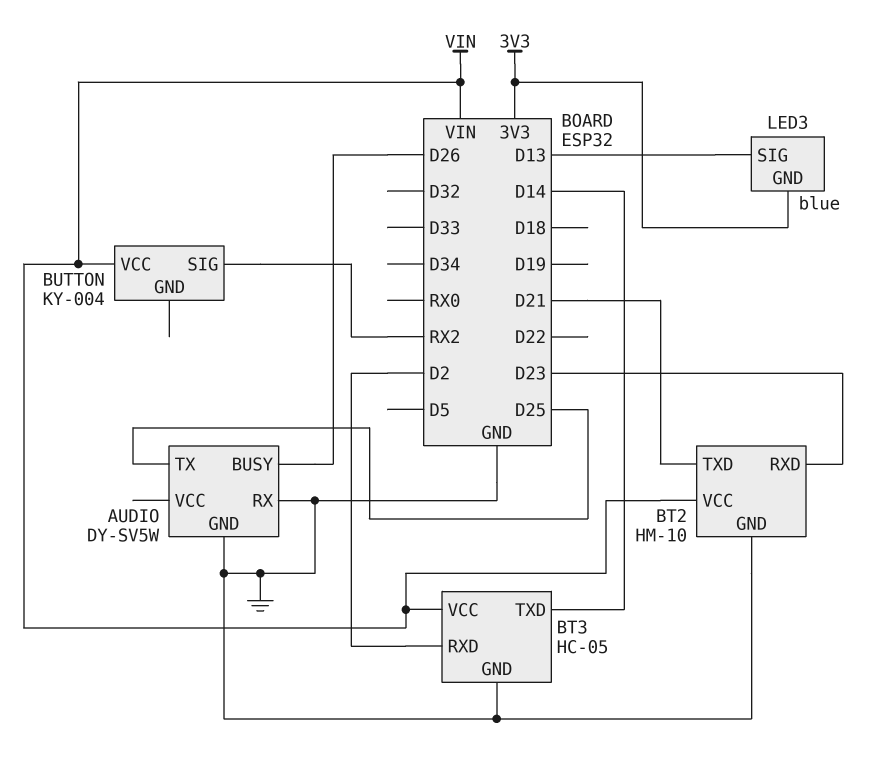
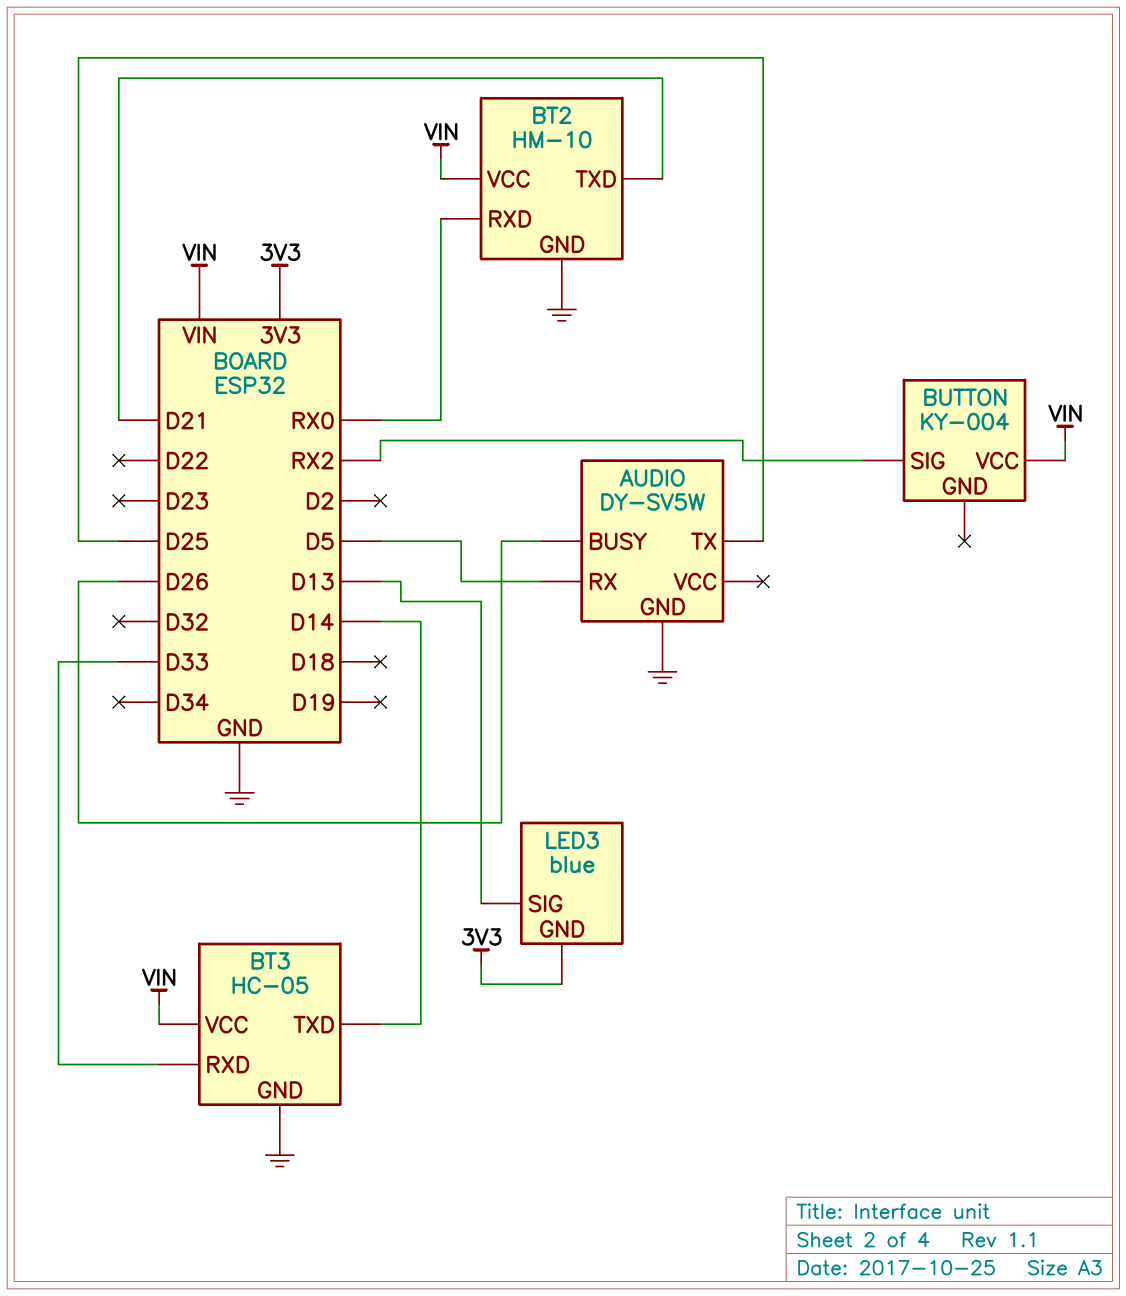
AUDIO pin RX: GND -> D5
BT2 pin RXD: D23 -> RX0
BT3 pin RXD: D2 -> D33

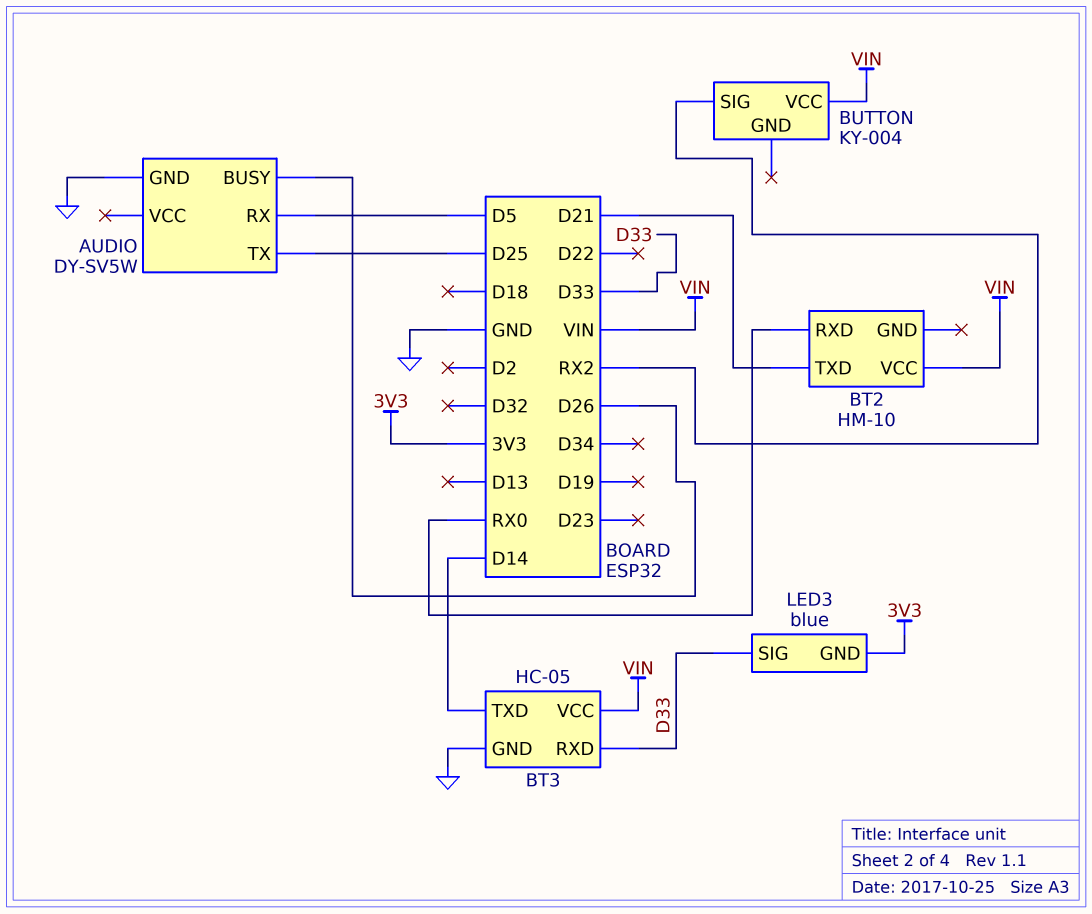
BT2 pin GND: GND -> none
LED3 pin SIG: D13 -> D33

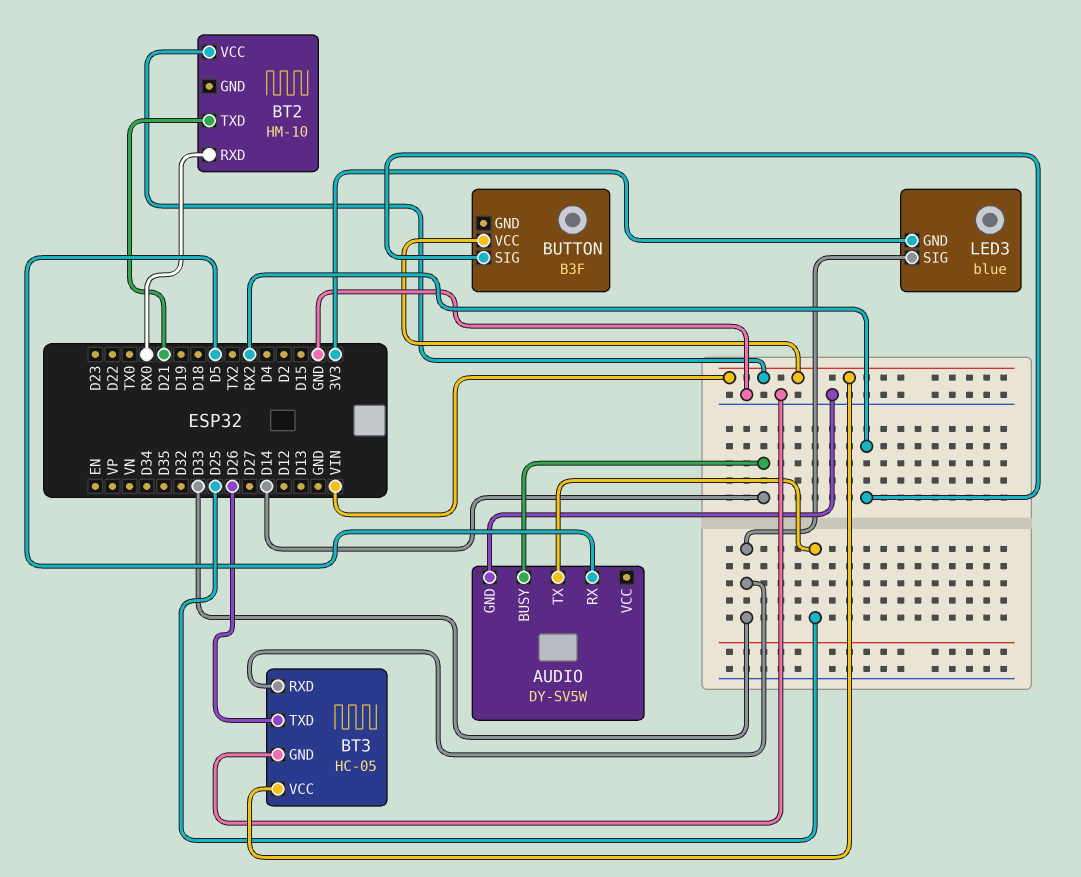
AUDIO pin BUSY: D26 -> D14
BT3 pin TXD: D14 -> D26
BUTTON: KY-004 -> B3F

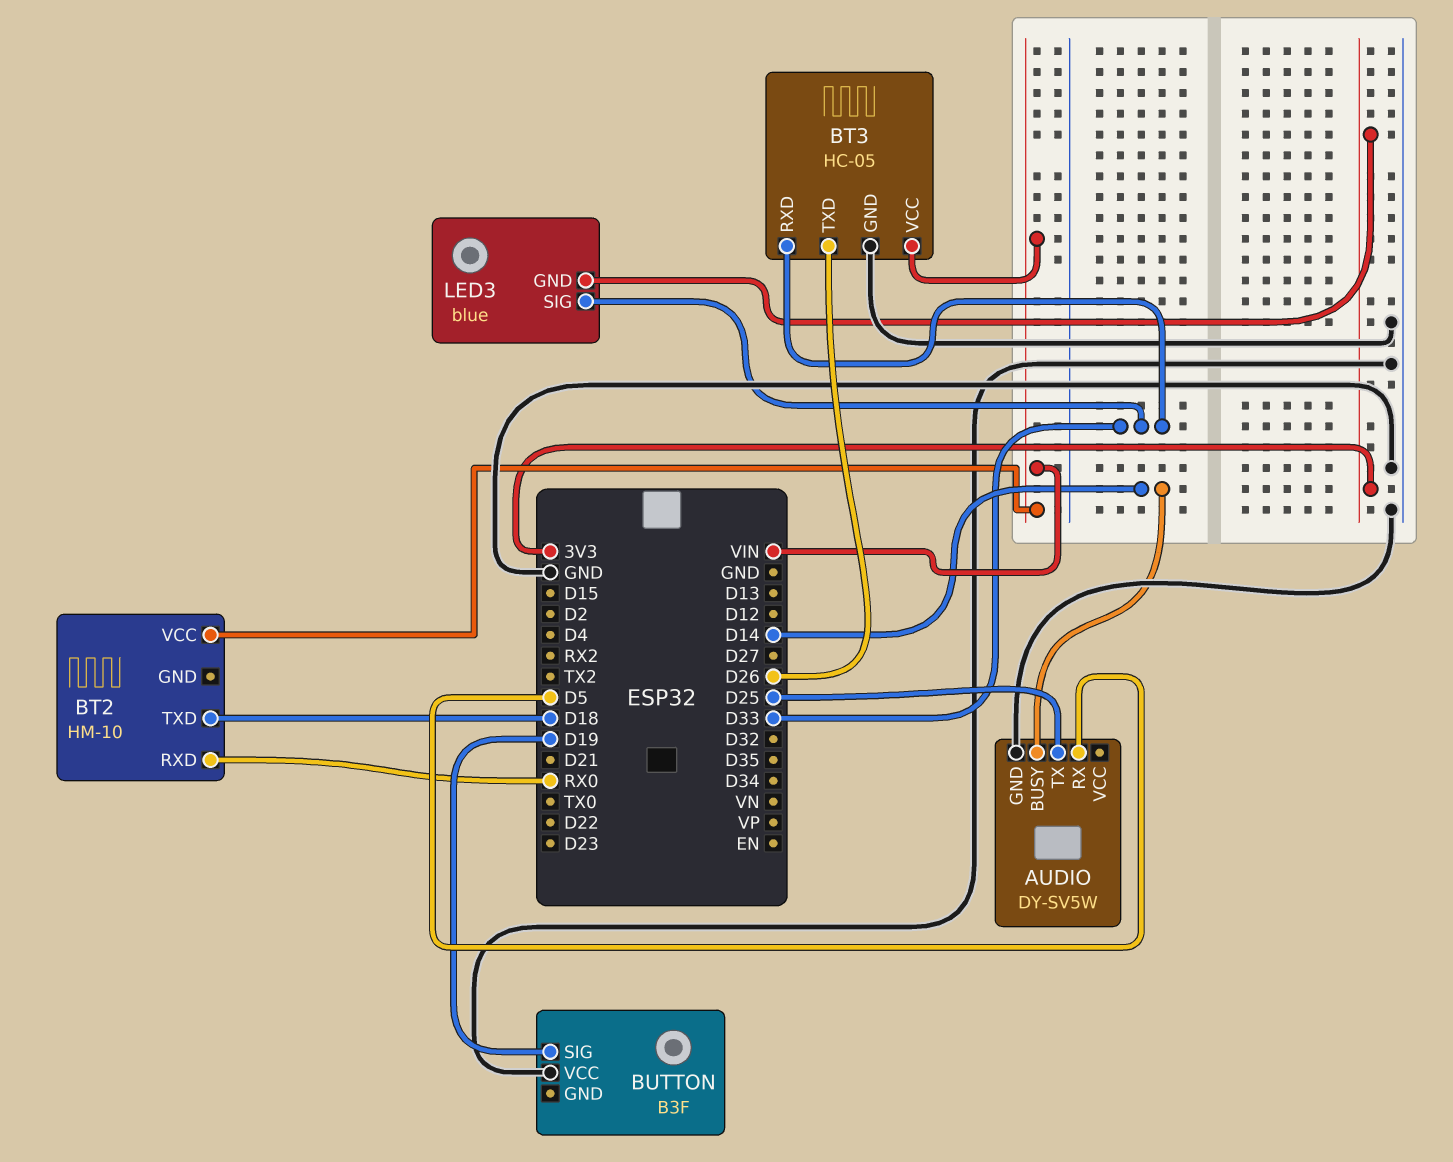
BT2 pin TXD: D21 -> D18
BUTTON pin SIG: RX2 -> D19
BUTTON pin VCC: VIN -> GND

